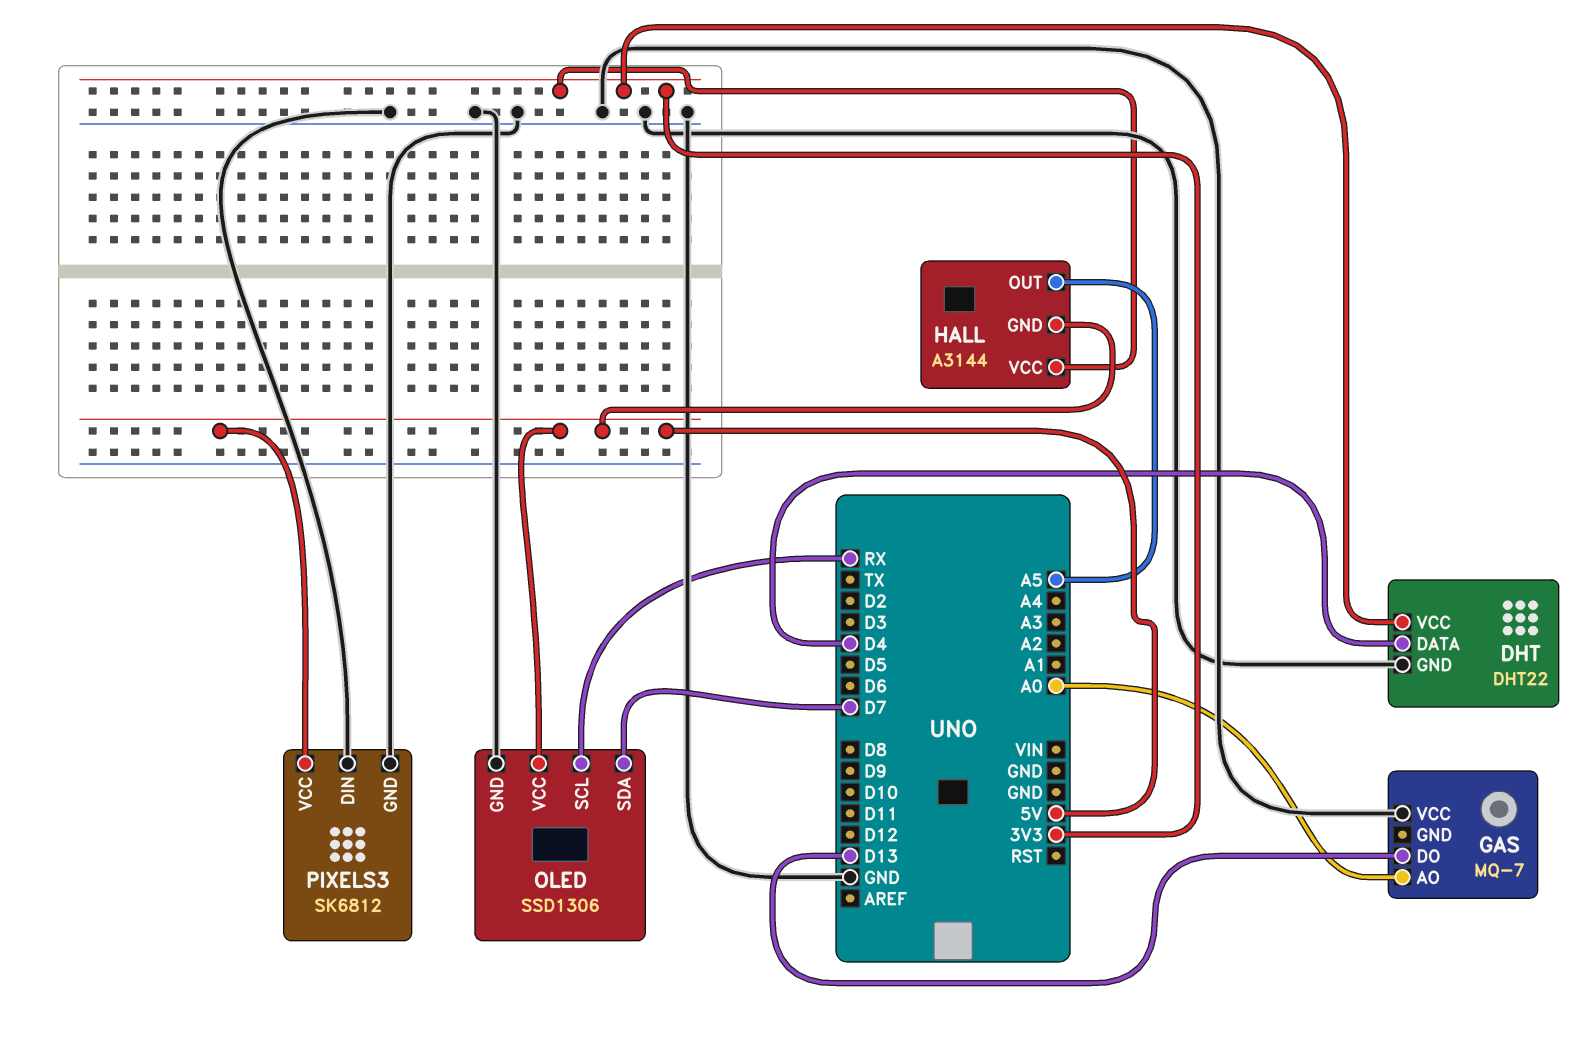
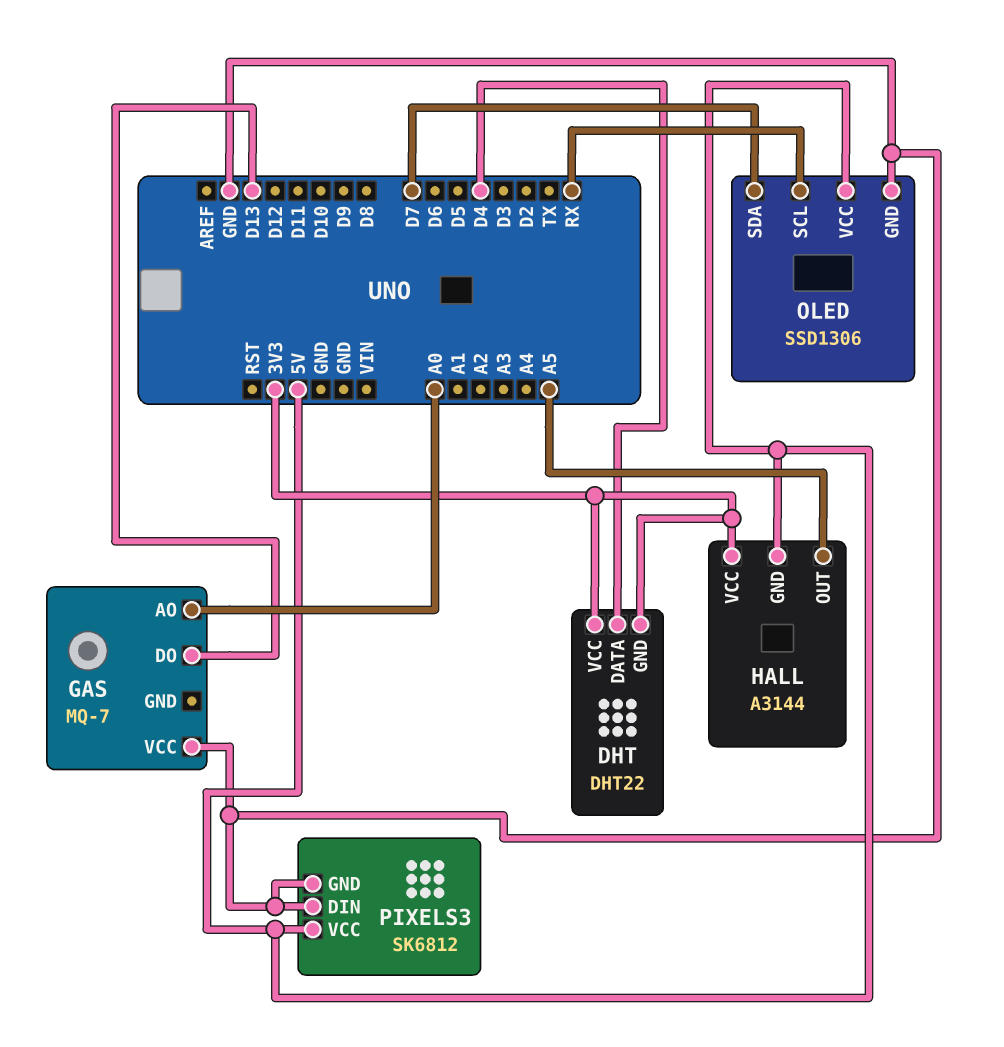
DHT pin GND: GND -> 3V3

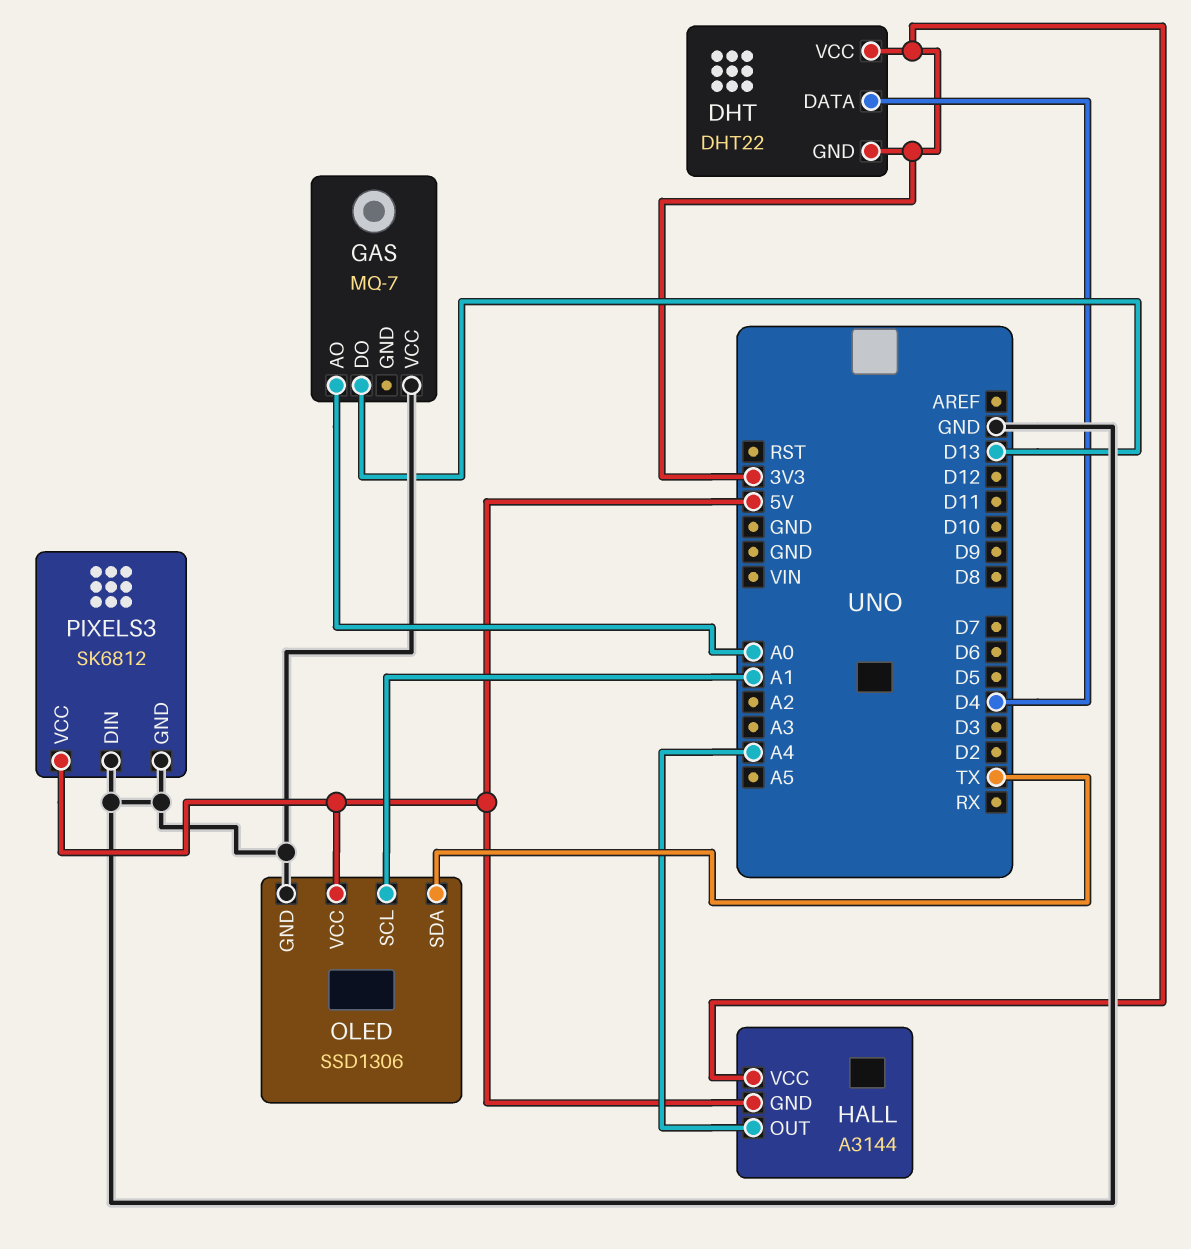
HALL pin OUT: A5 -> A4
OLED pin SCL: RX -> A1
OLED pin SDA: D7 -> TX

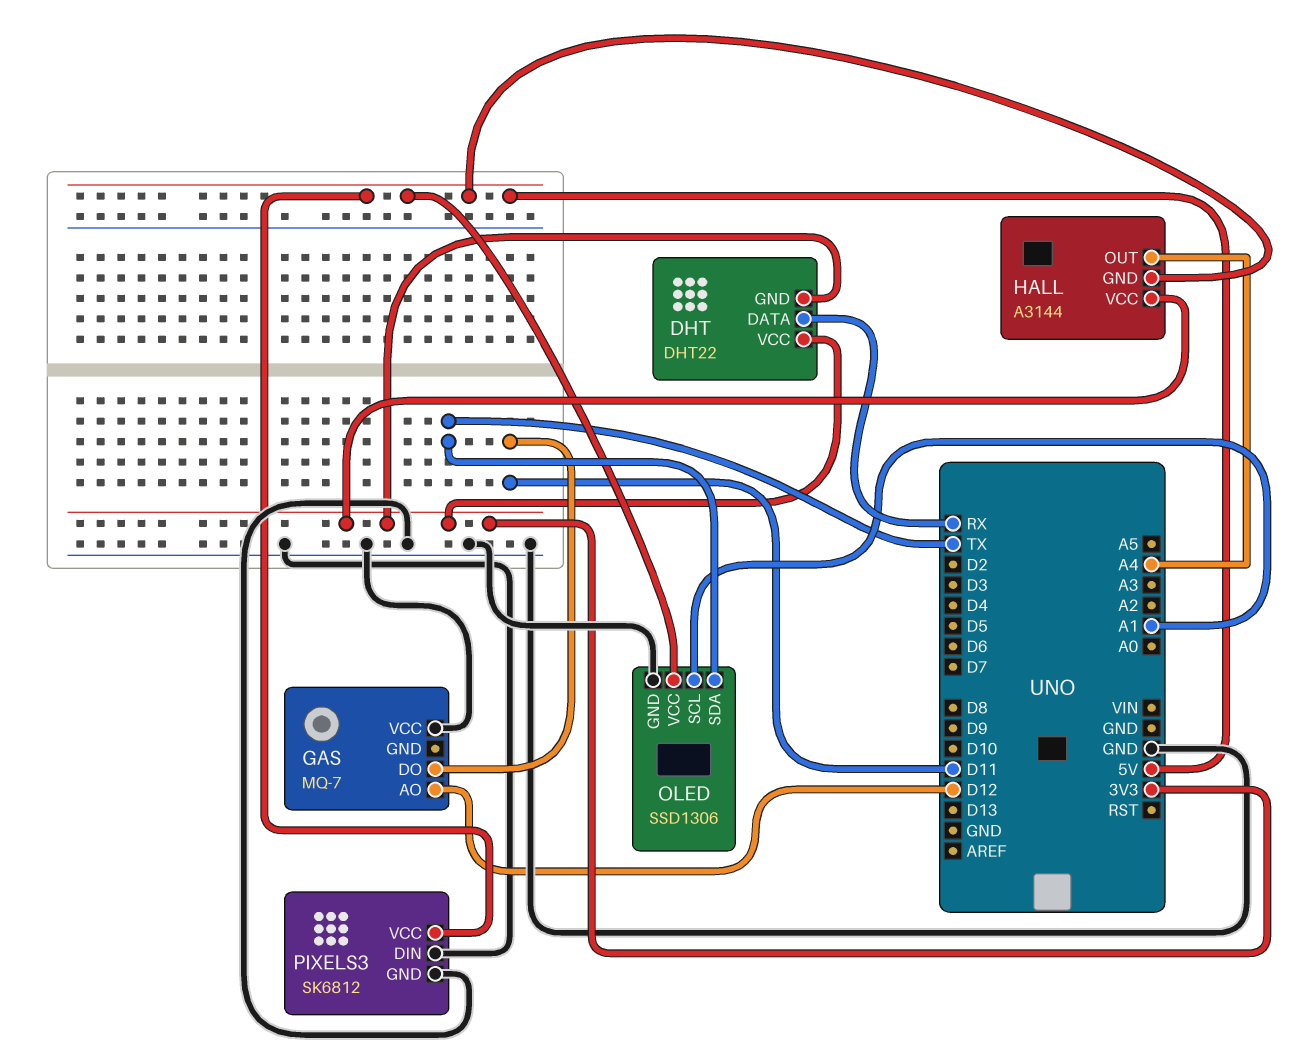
DHT pin DATA: D4 -> RX
GAS pin AO: A0 -> D12
GAS pin DO: D13 -> D11

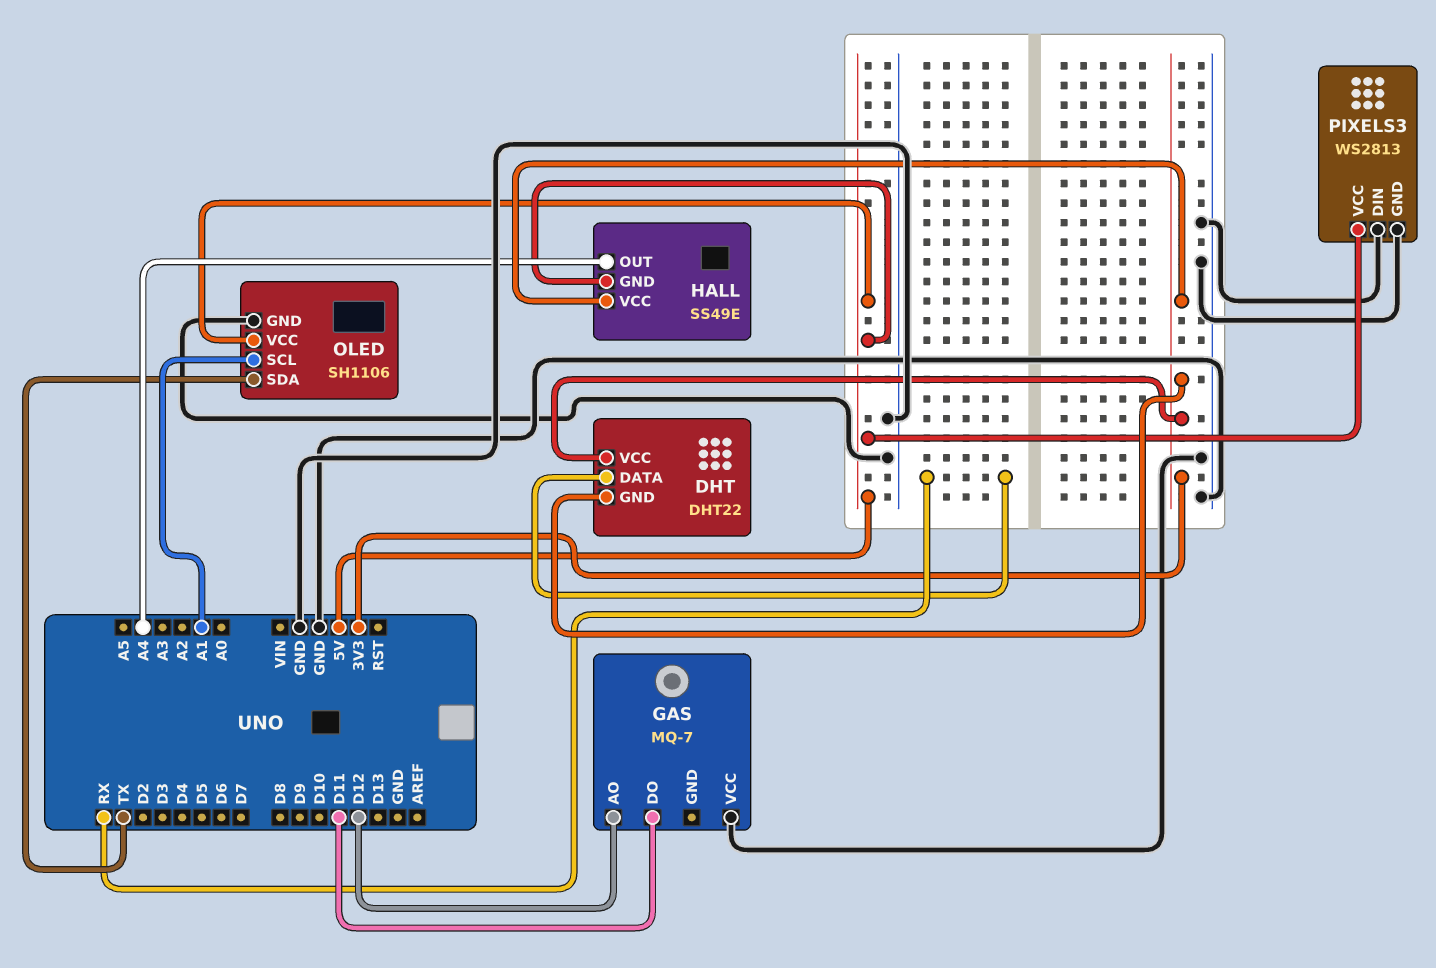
HALL: A3144 -> SS49E
OLED: SSD1306 -> SH1106
PIXELS3: SK6812 -> WS2813

